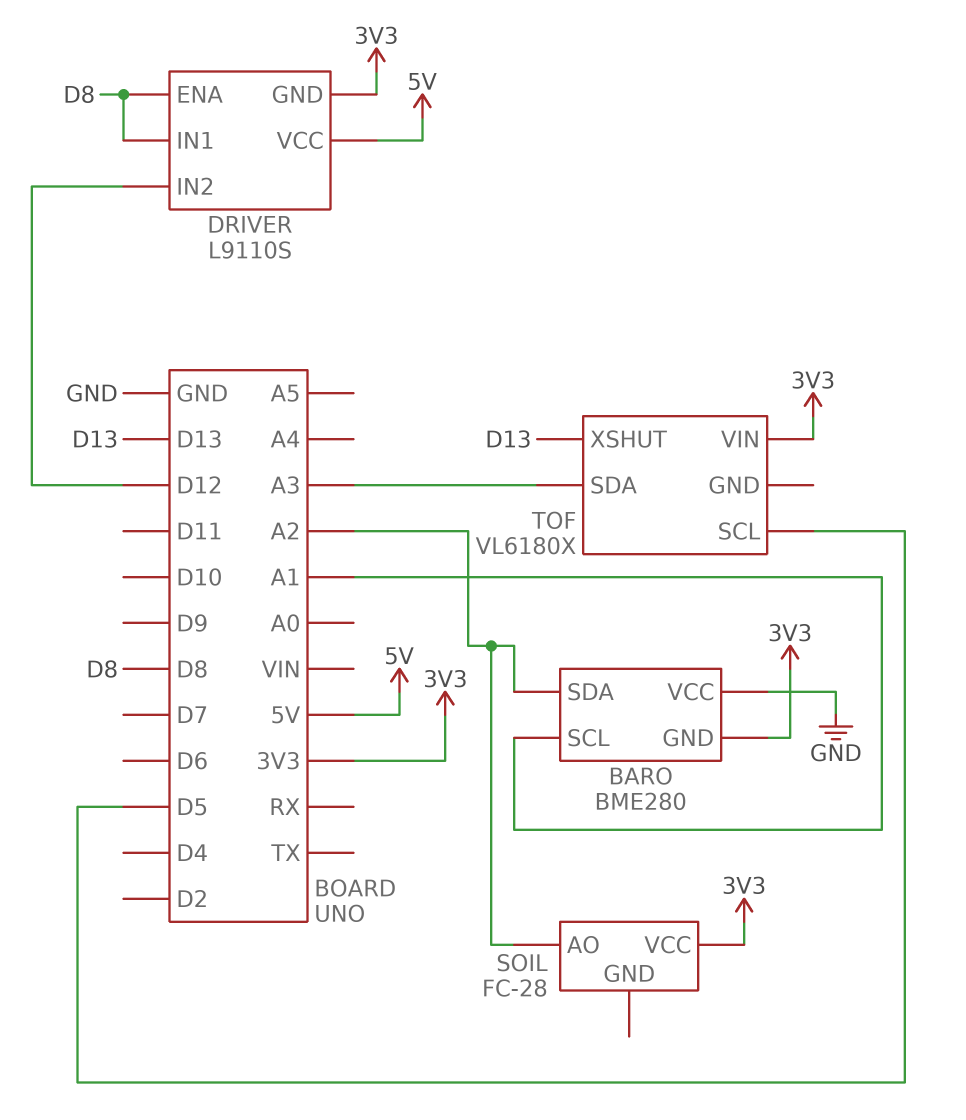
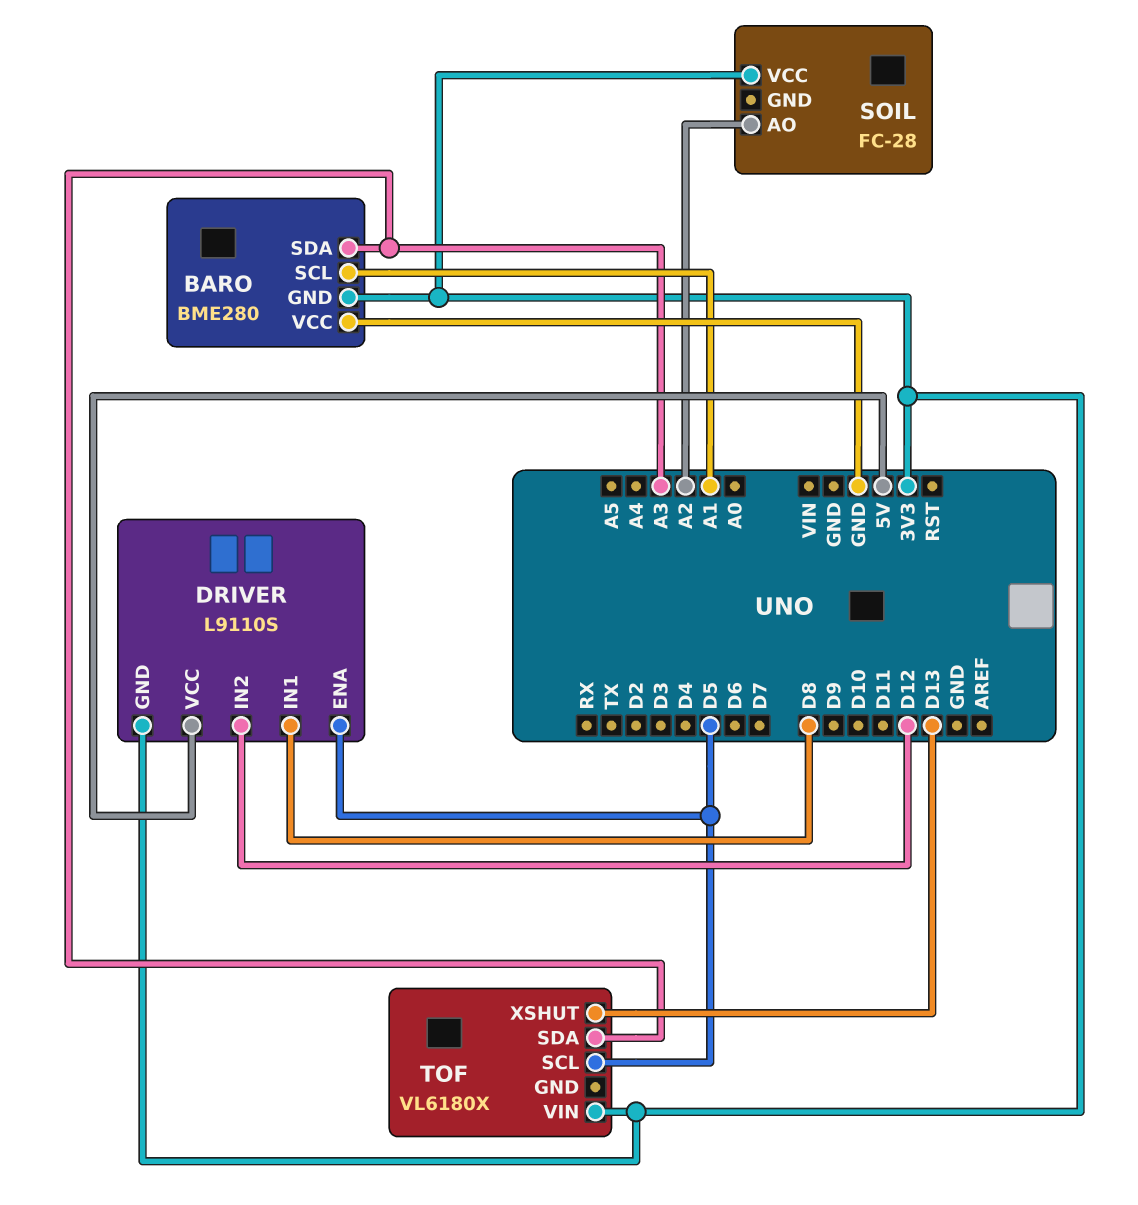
BARO pin SDA: A2 -> A3
DRIVER pin ENA: D8 -> D5

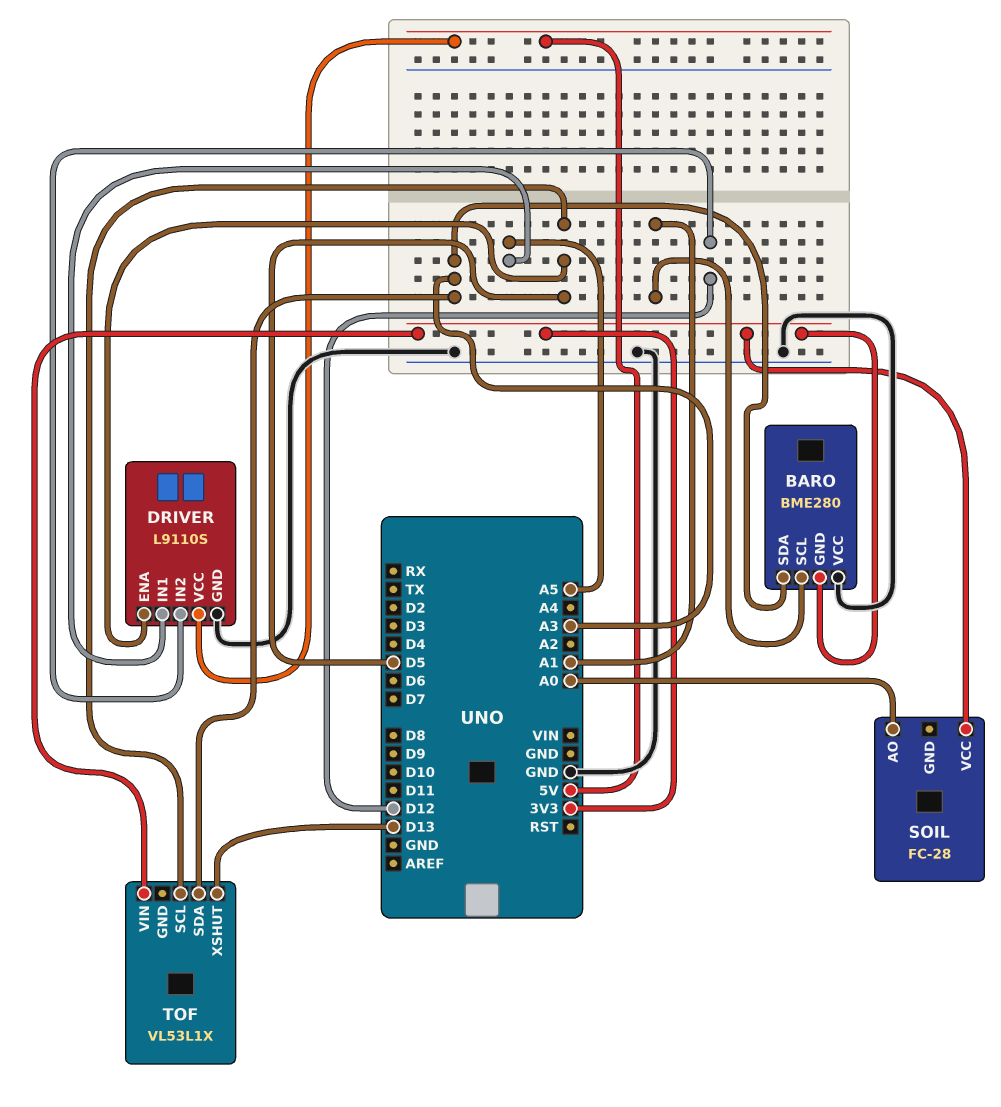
DRIVER pin GND: 3V3 -> GND
DRIVER pin IN1: D8 -> A5
SOIL pin AO: A2 -> A0
TOF: VL6180X -> VL53L1X

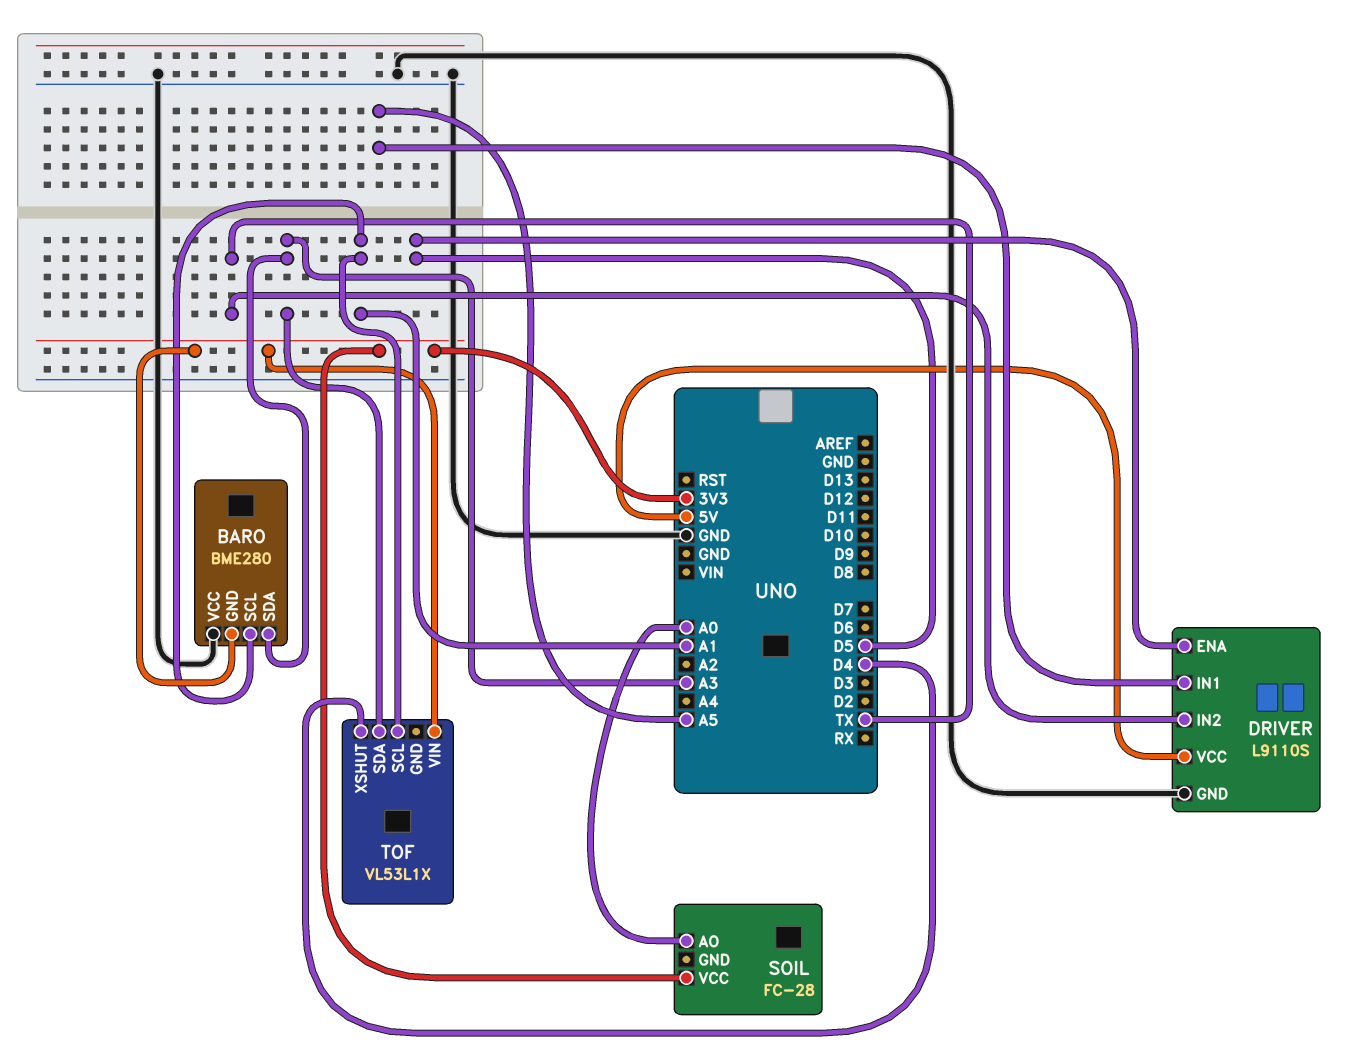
DRIVER pin IN2: D12 -> TX
TOF pin SCL: D5 -> A1
TOF pin XSHUT: D13 -> D4

